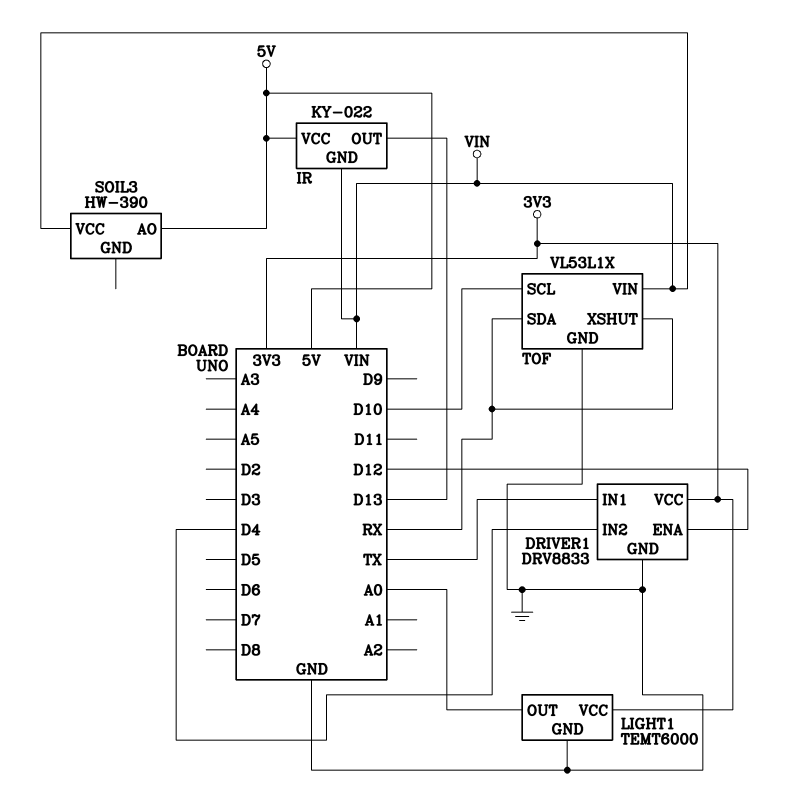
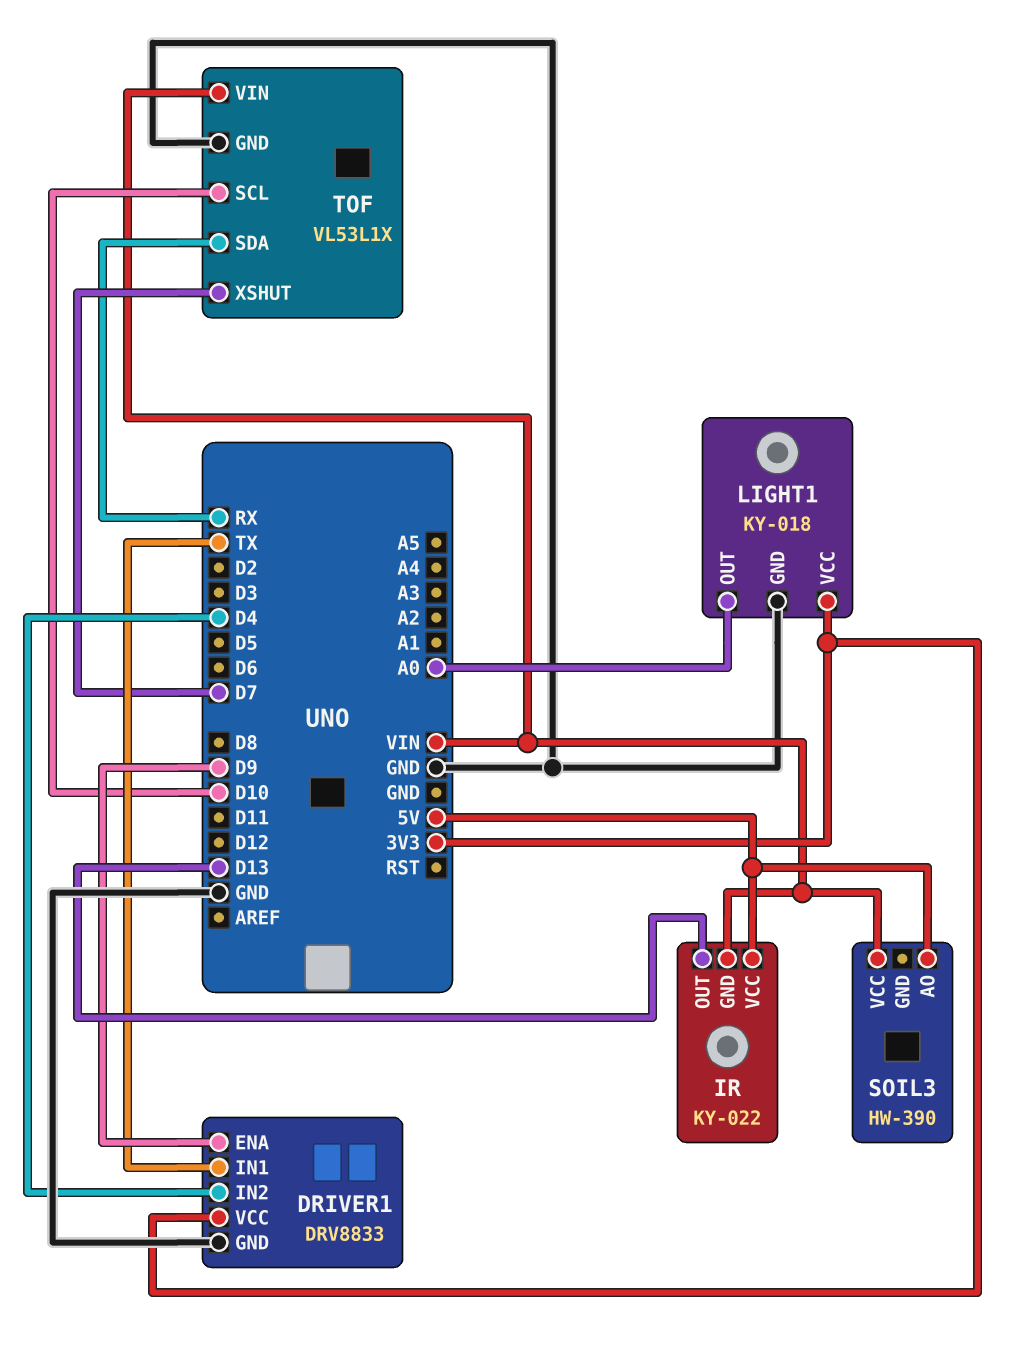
DRIVER1 pin ENA: D12 -> D9
LIGHT1: TEMT6000 -> KY-018
TOF pin XSHUT: RX -> D7

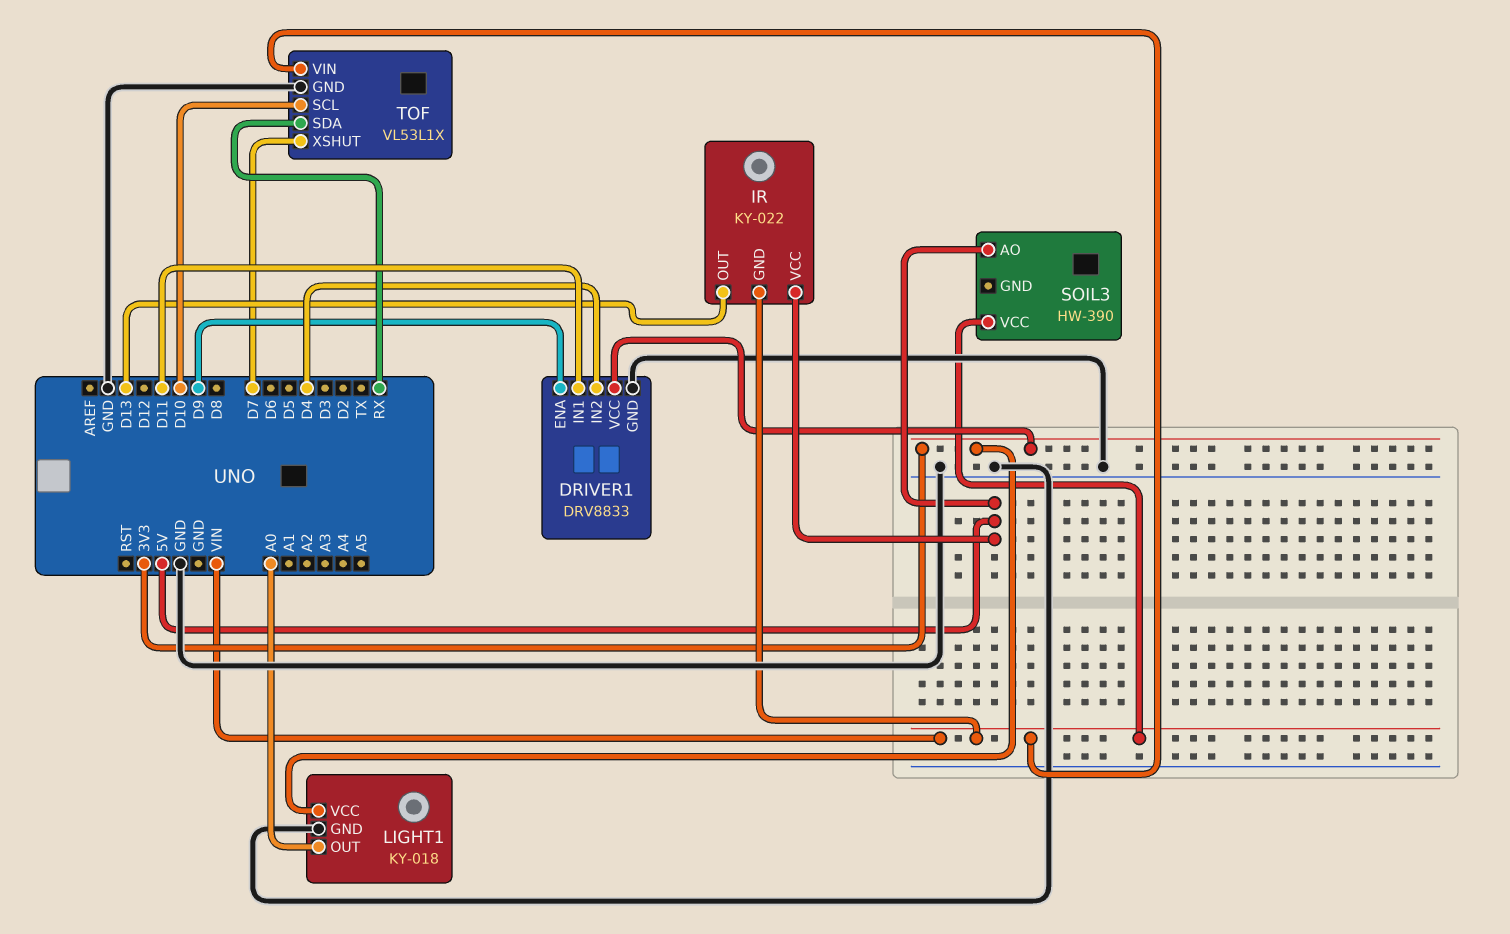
DRIVER1 pin IN1: TX -> D11

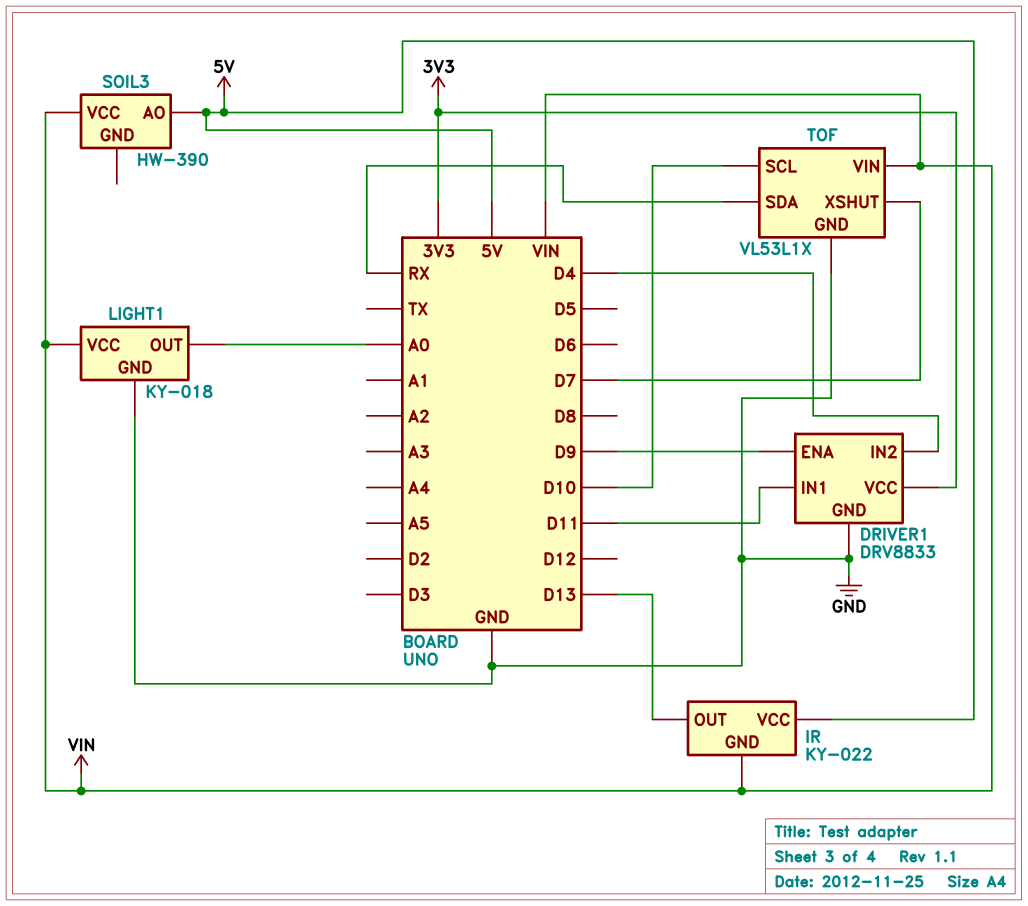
LIGHT1 pin VCC: 3V3 -> VIN

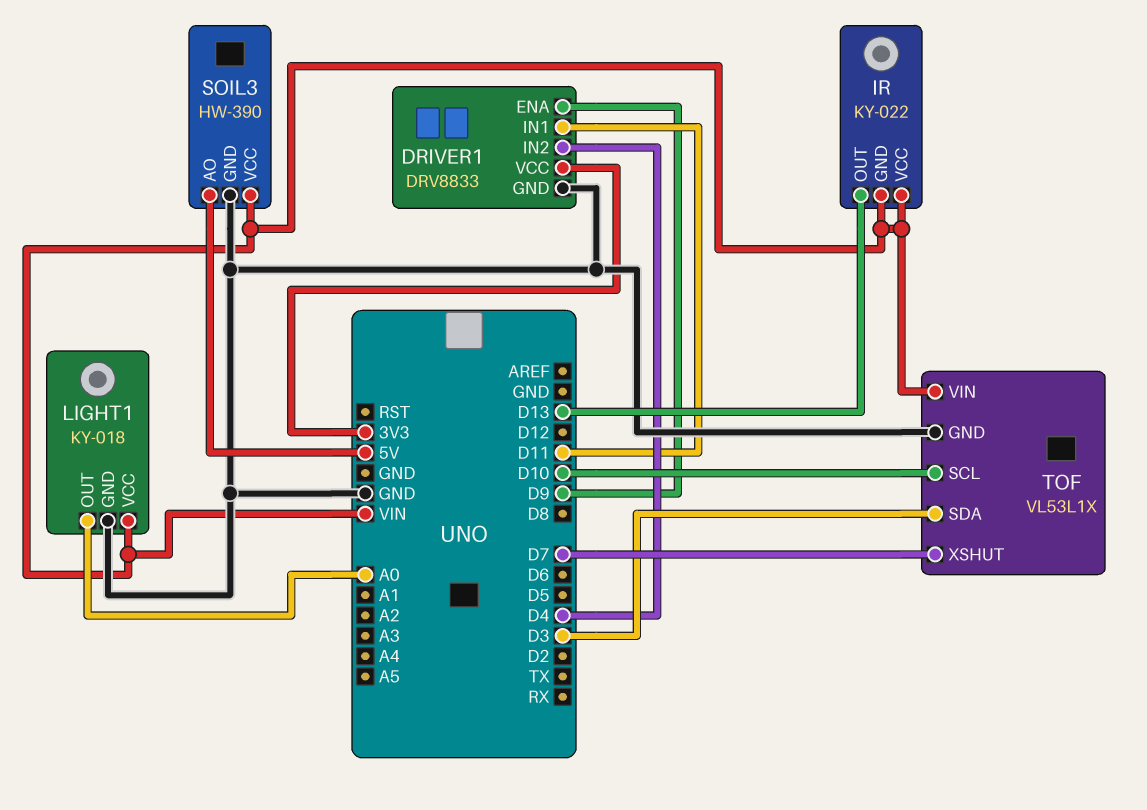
IR pin VCC: 5V -> VIN
SOIL3 pin GND: none -> GND
TOF pin SDA: RX -> D3

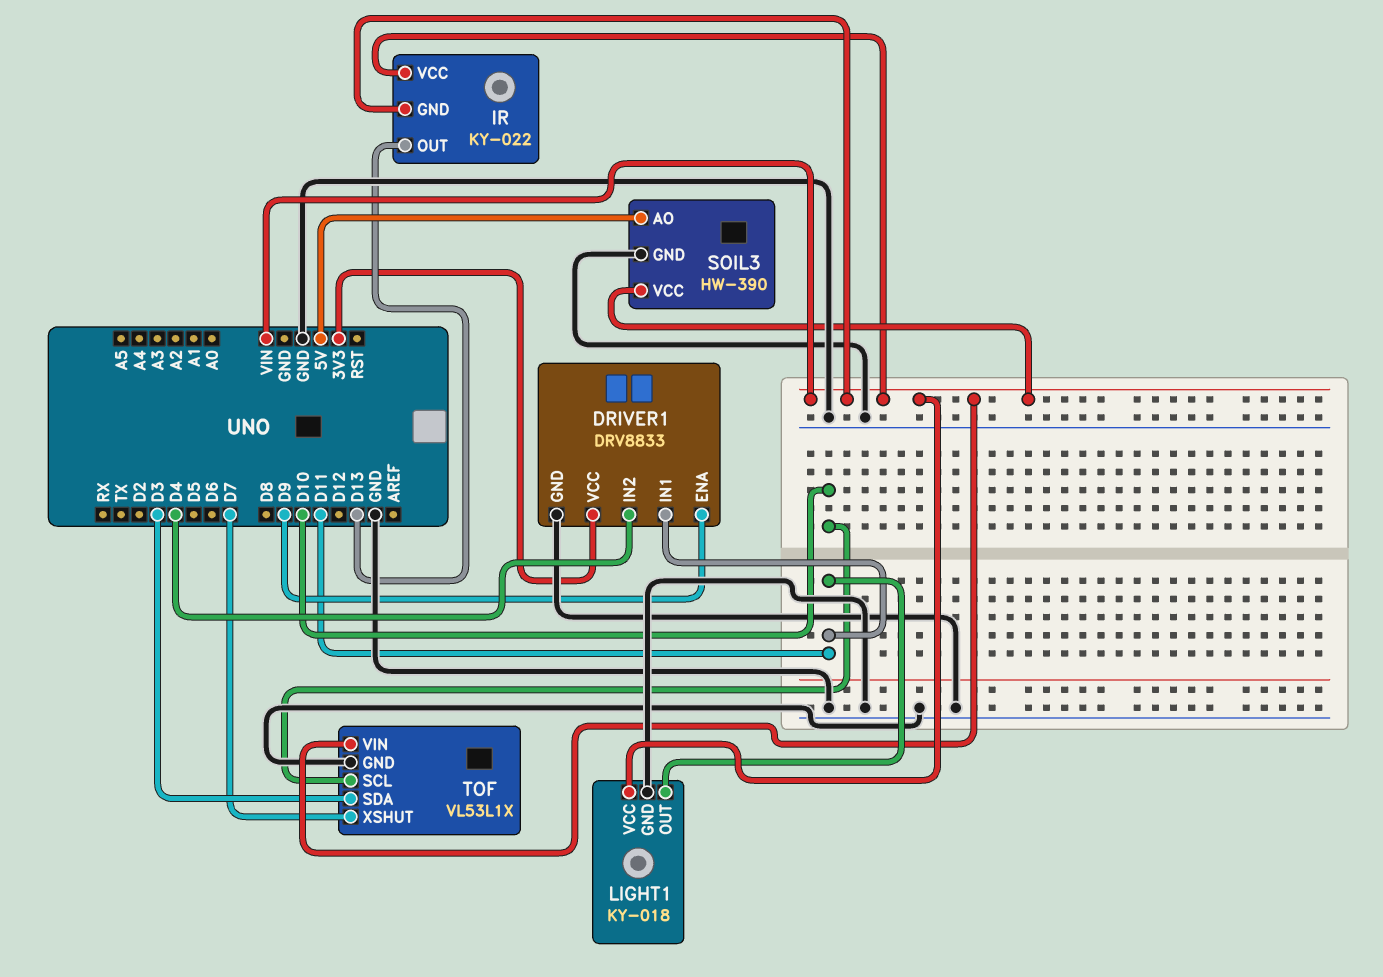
LIGHT1 pin OUT: A0 -> D11

